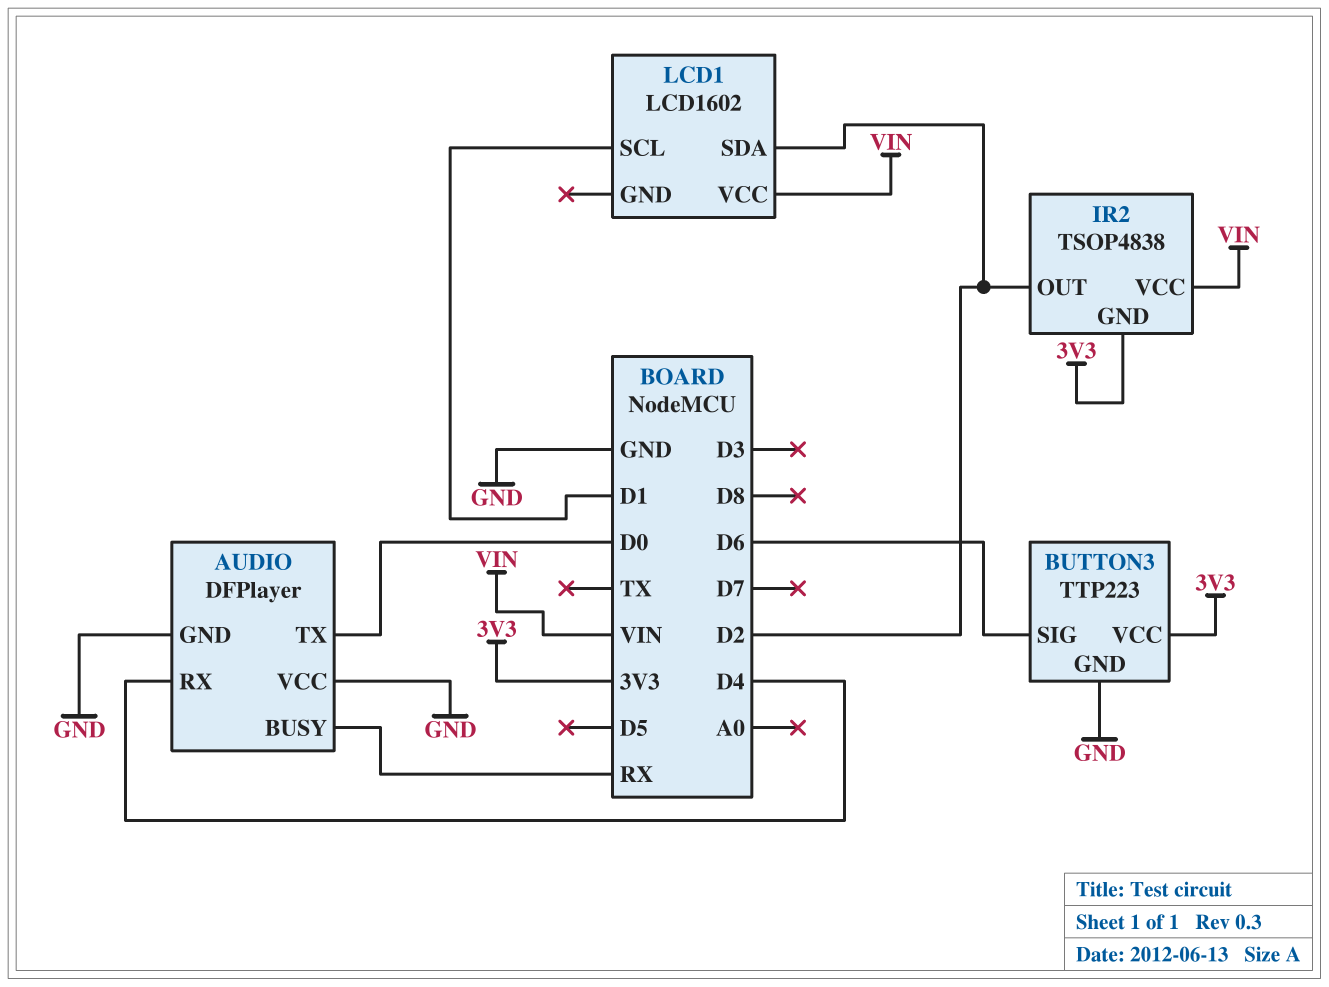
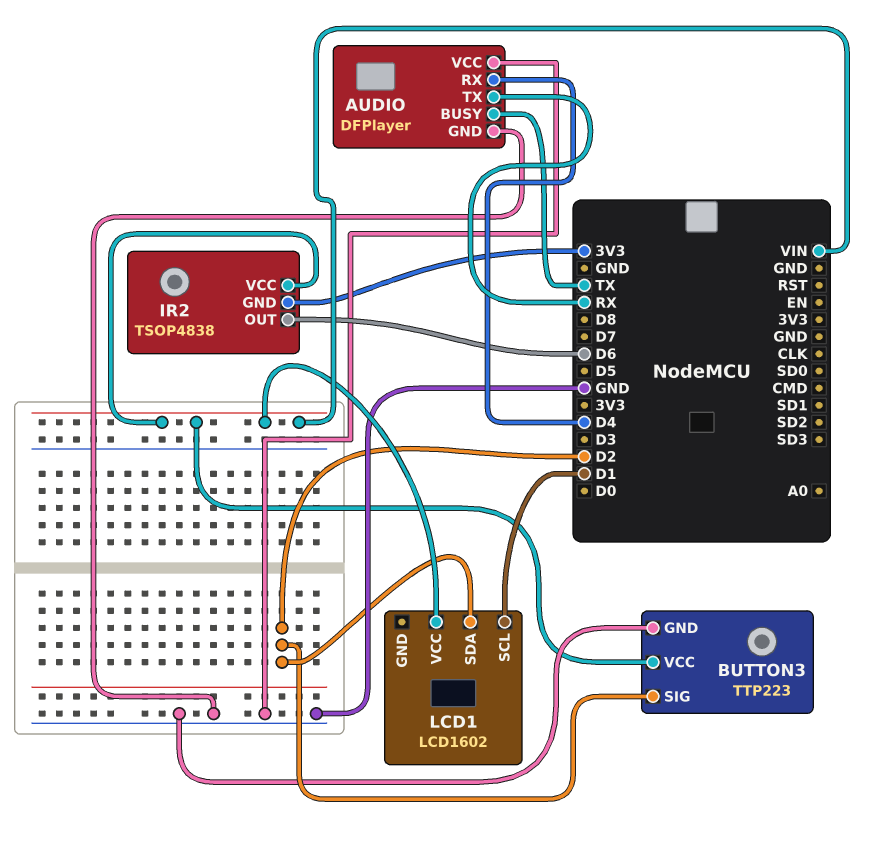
AUDIO pin BUSY: RX -> TX
AUDIO pin TX: D0 -> RX
BUTTON3 pin SIG: D6 -> D2
BUTTON3 pin VCC: 3V3 -> VIN
IR2 pin OUT: D2 -> D6

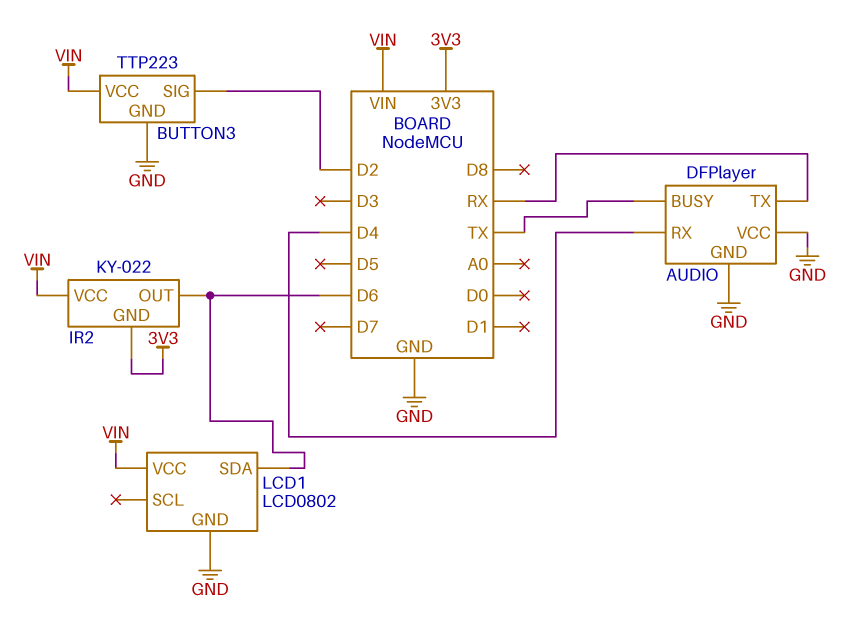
IR2: TSOP4838 -> KY-022
LCD1: LCD1602 -> LCD0802
LCD1 pin GND: none -> GND
LCD1 pin SCL: D1 -> none
LCD1 pin SDA: D2 -> D6

